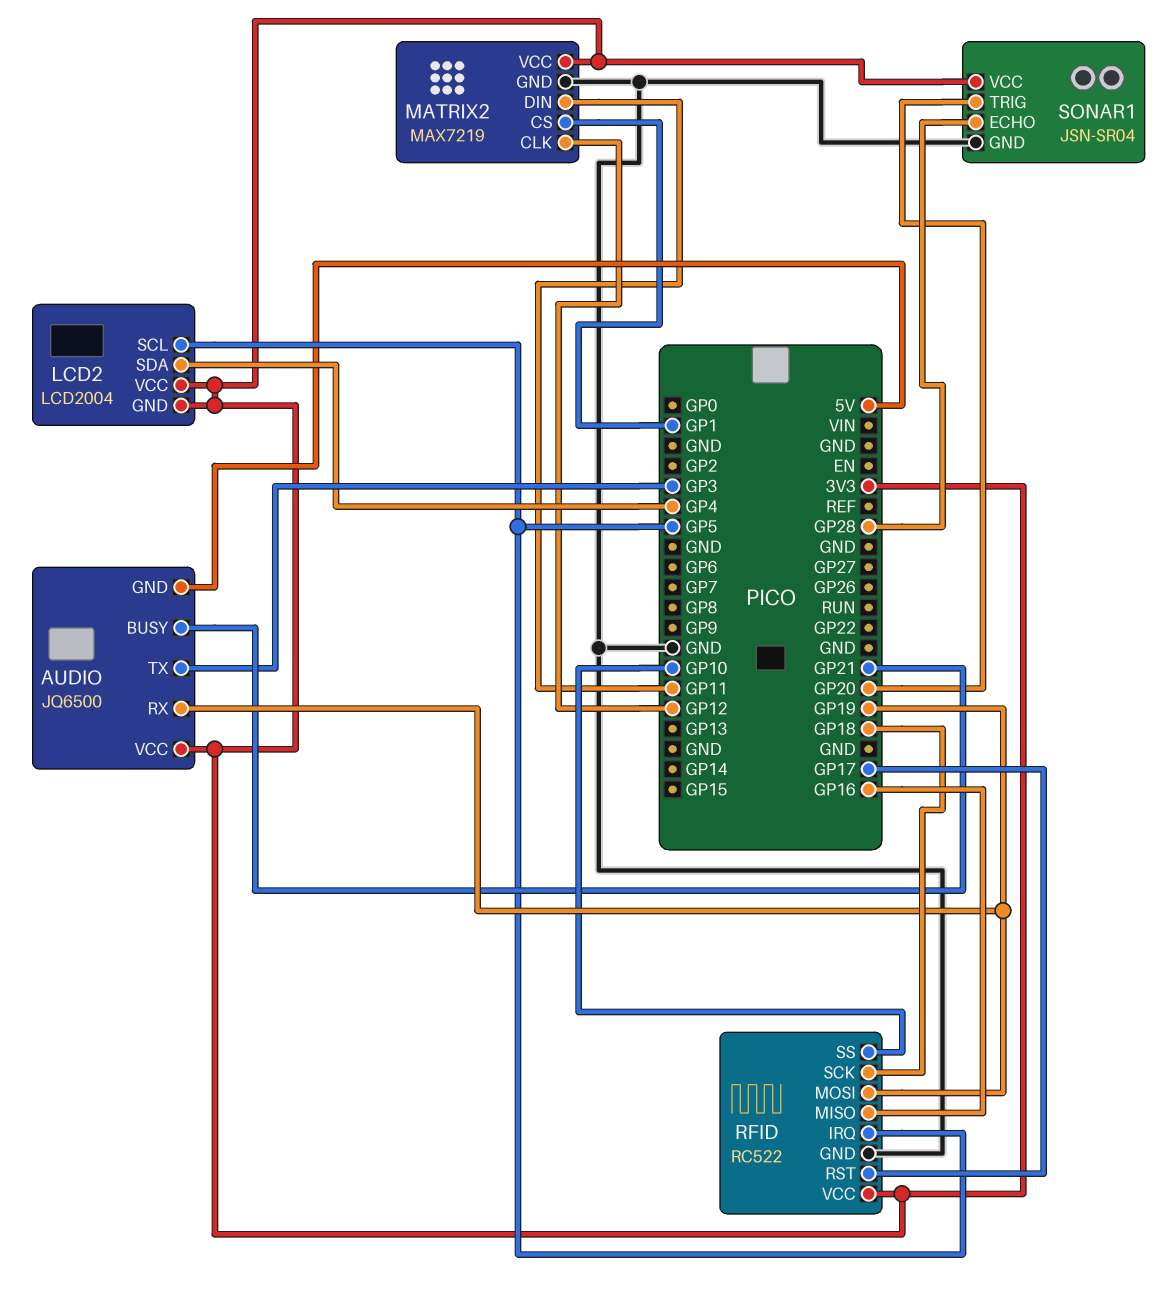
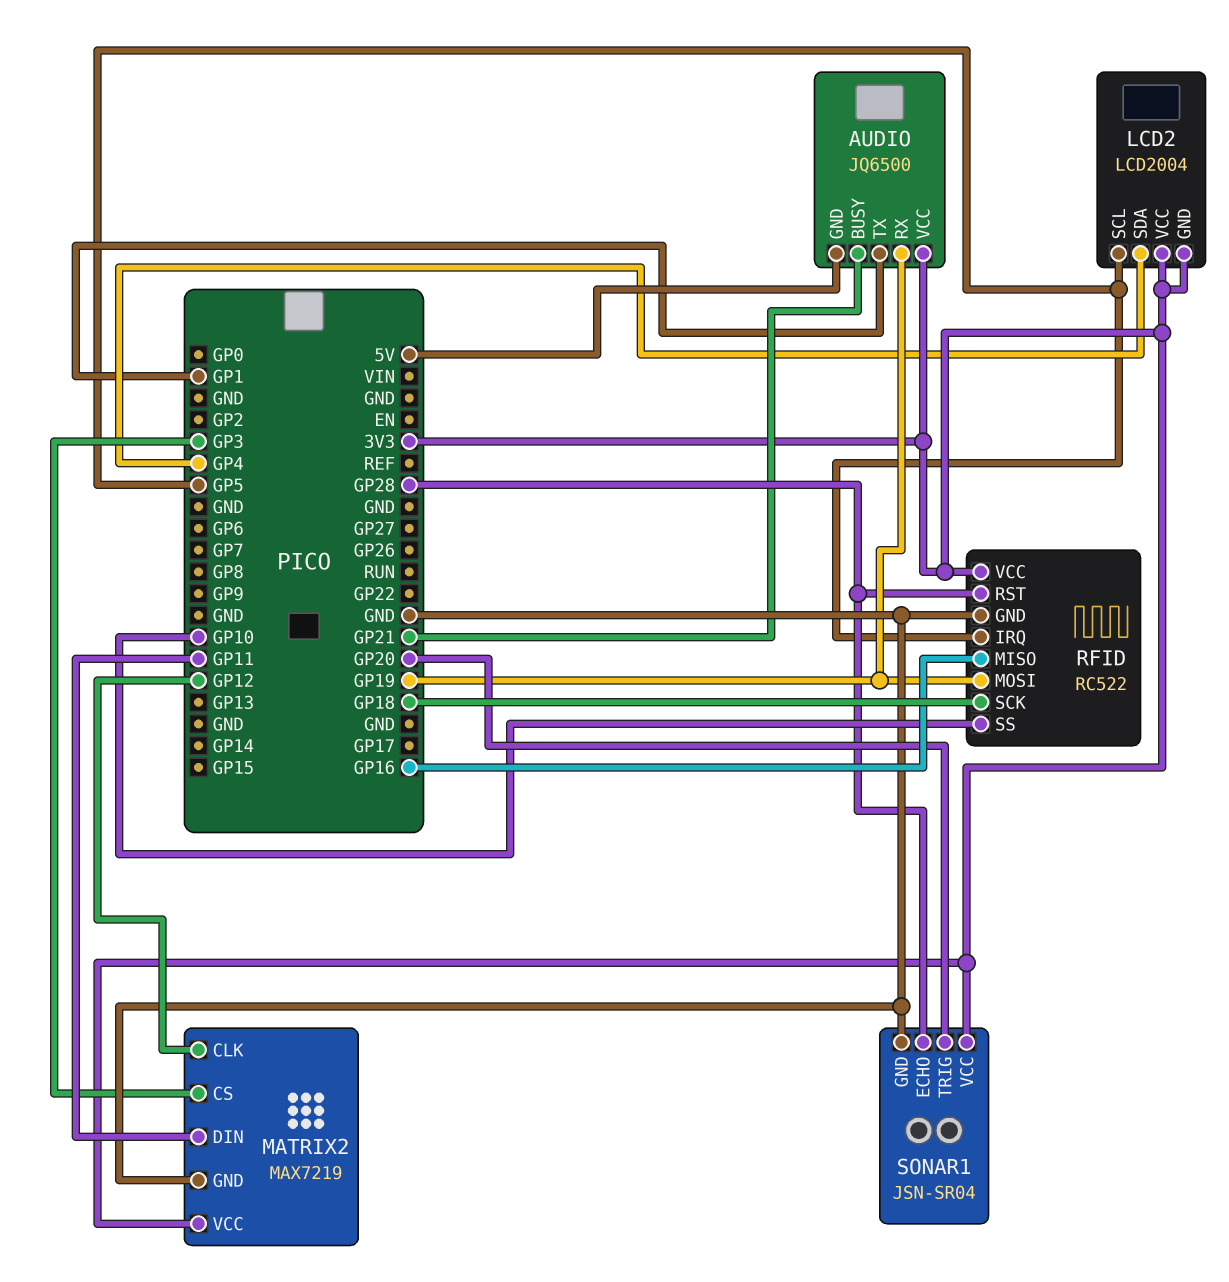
AUDIO pin TX: GP3 -> GP1
MATRIX2 pin CS: GP1 -> GP3
RFID pin RST: GP17 -> GP28

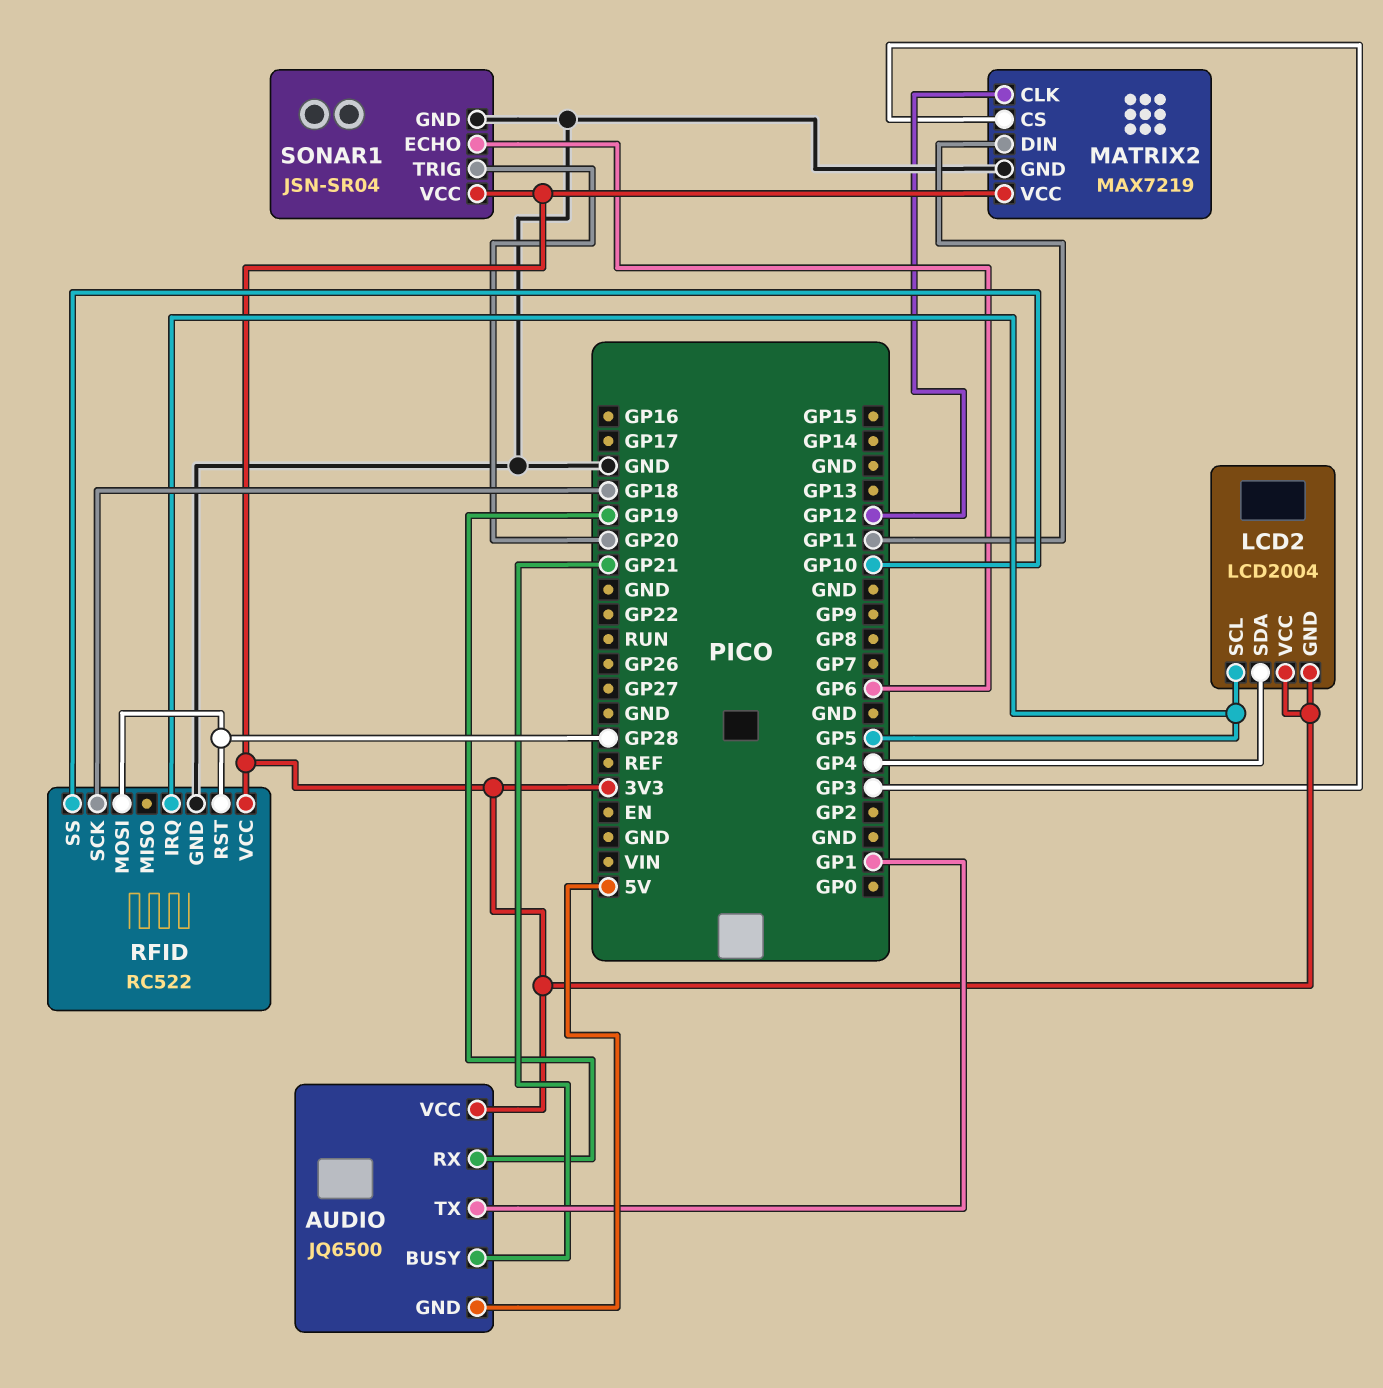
RFID pin MISO: GP16 -> none
RFID pin MOSI: GP19 -> GP28
SONAR1 pin ECHO: GP28 -> GP6

